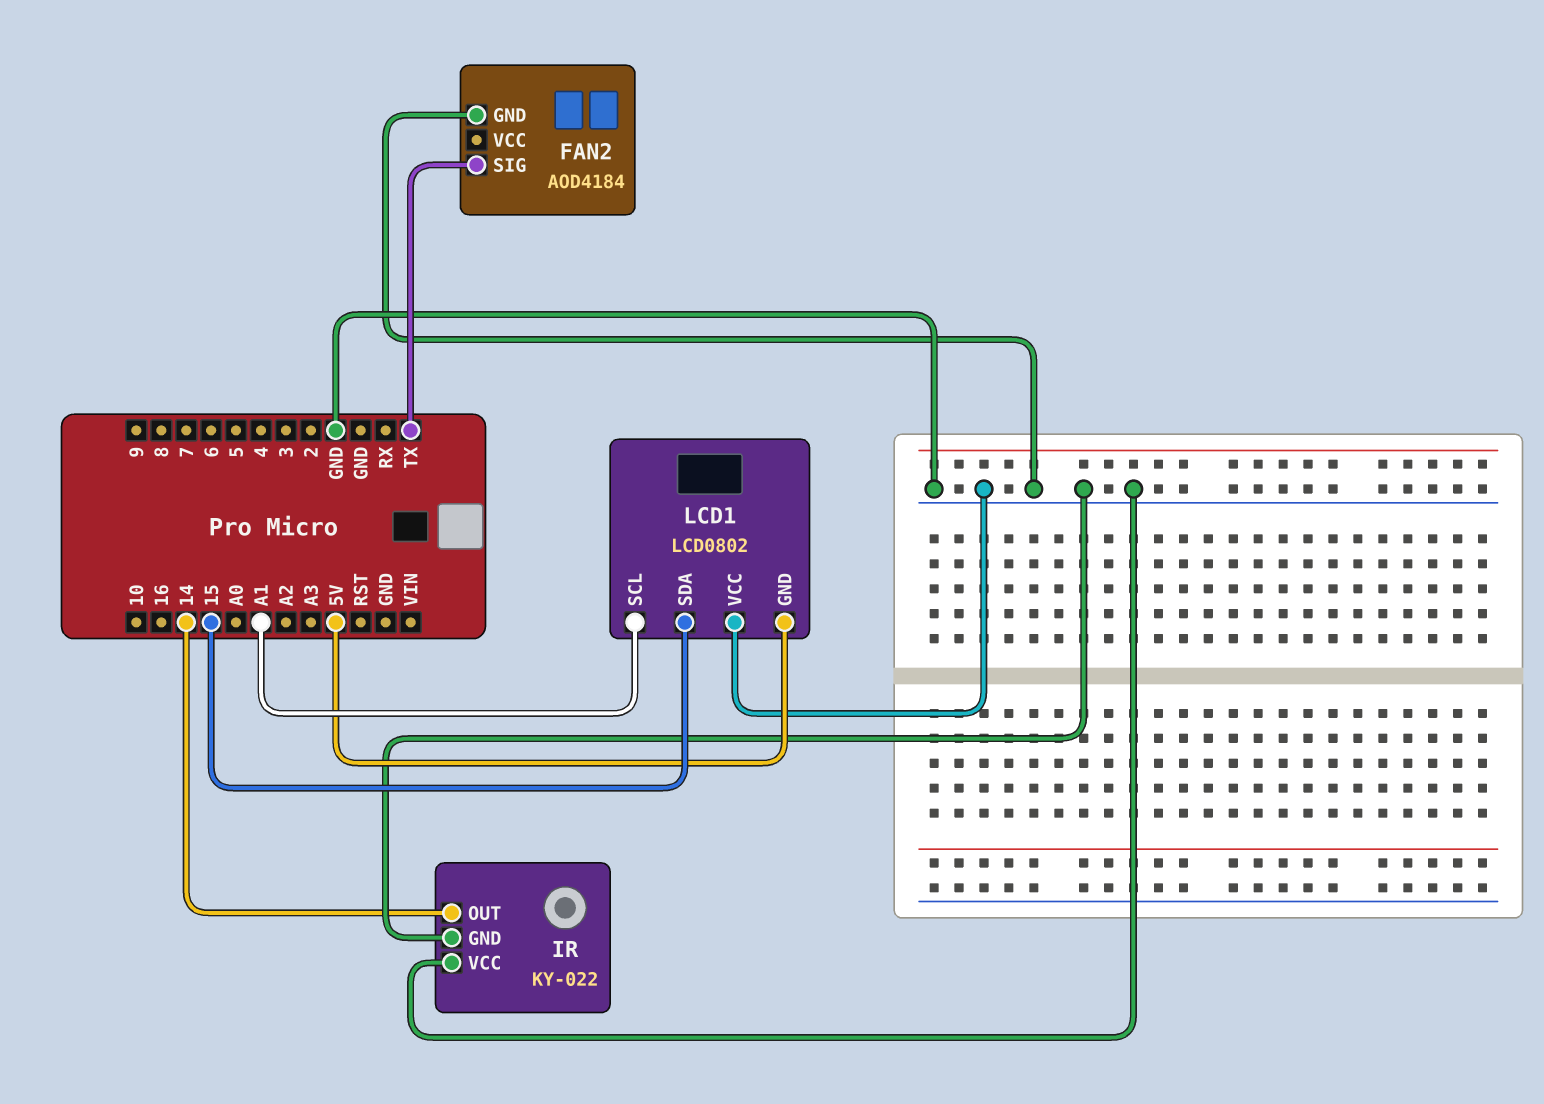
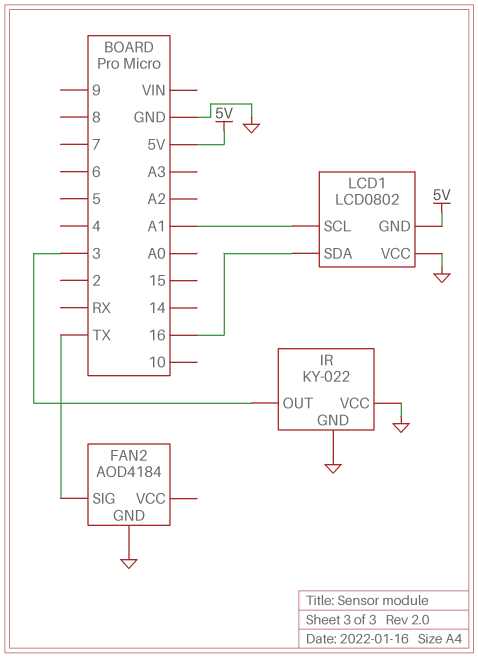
IR pin OUT: 14 -> 3
LCD1 pin SDA: 15 -> 16

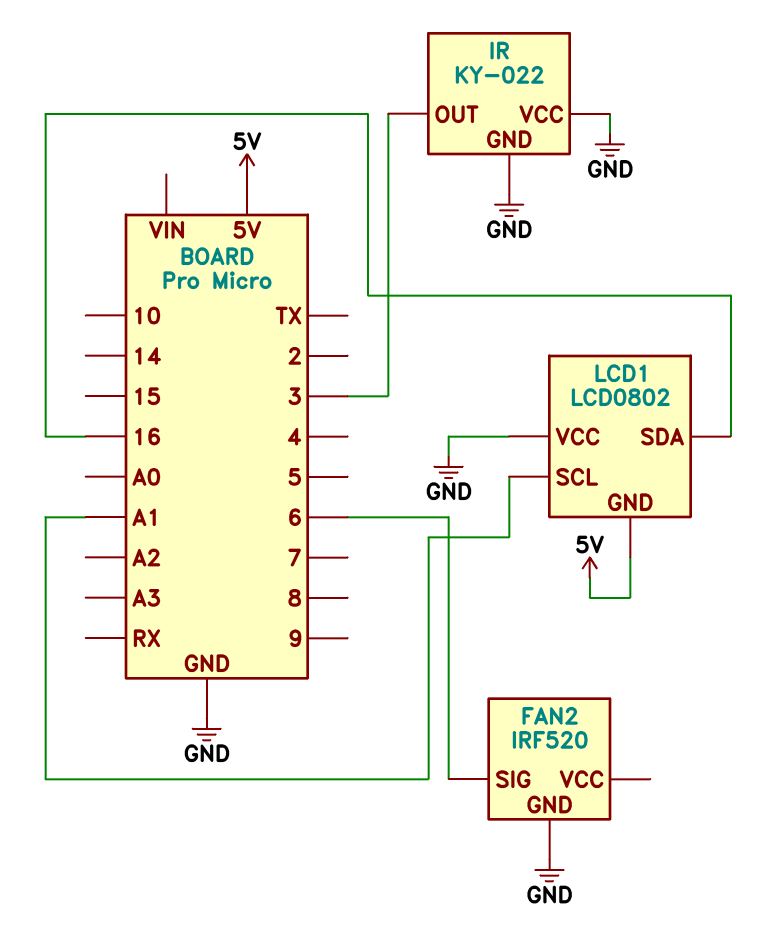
FAN2: AOD4184 -> IRF520
FAN2 pin SIG: TX -> 6

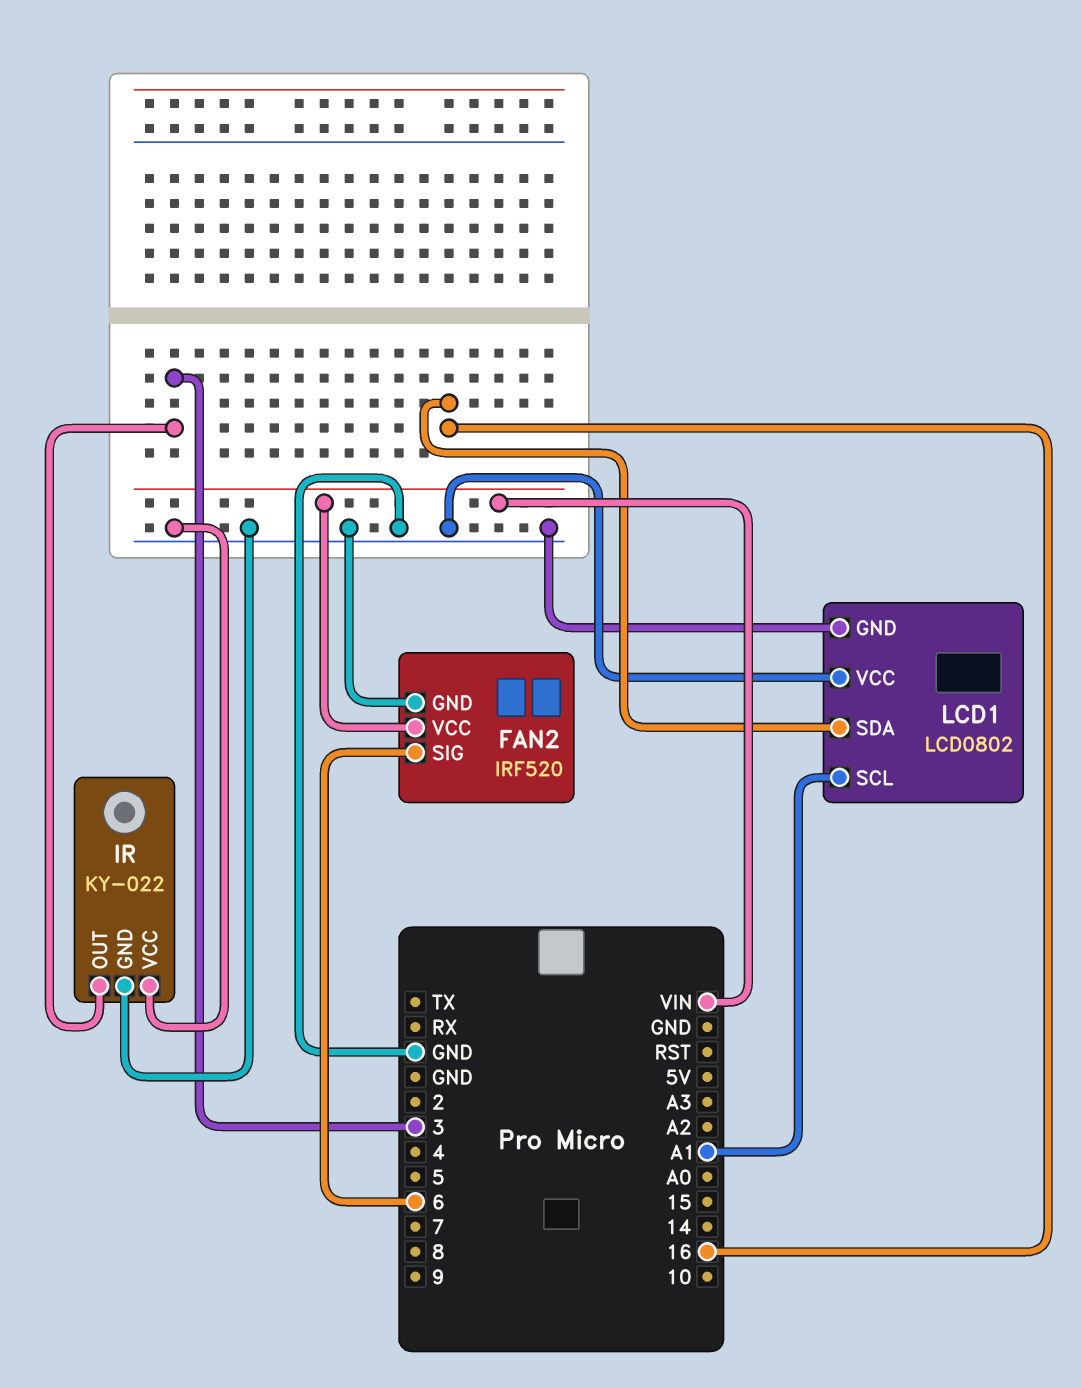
FAN2 pin VCC: none -> VIN
LCD1 pin GND: 5V -> GND

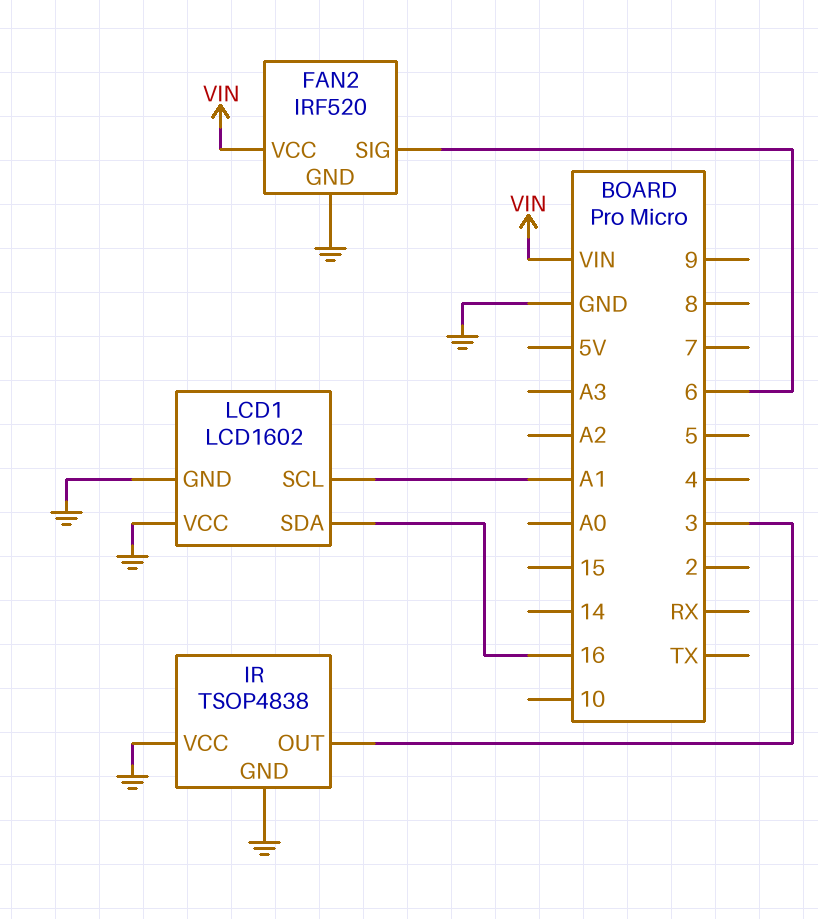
IR: KY-022 -> TSOP4838
LCD1: LCD0802 -> LCD1602

